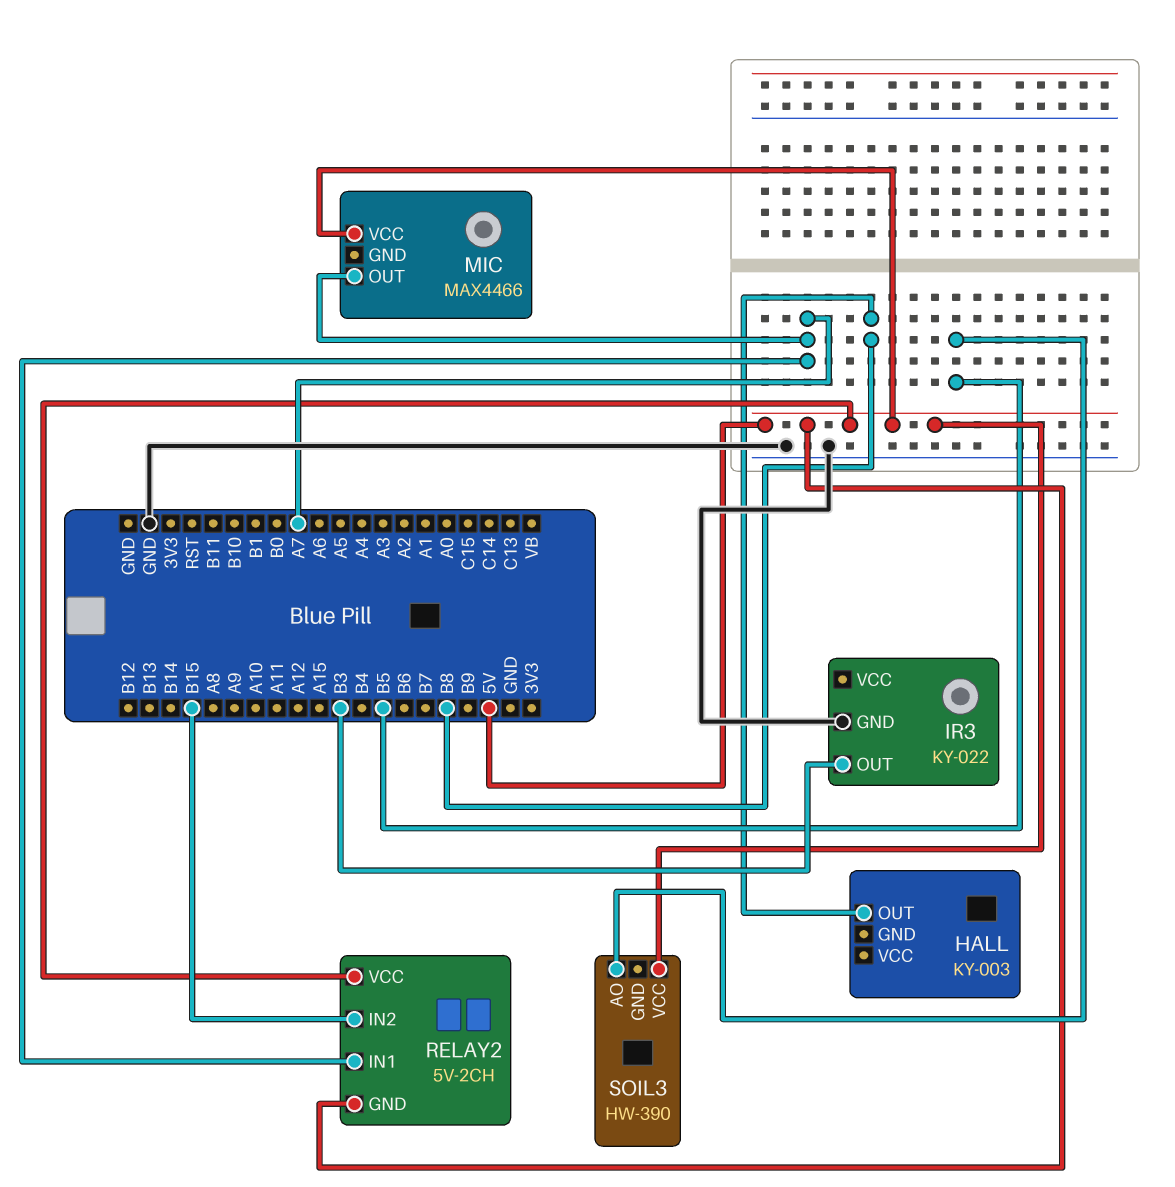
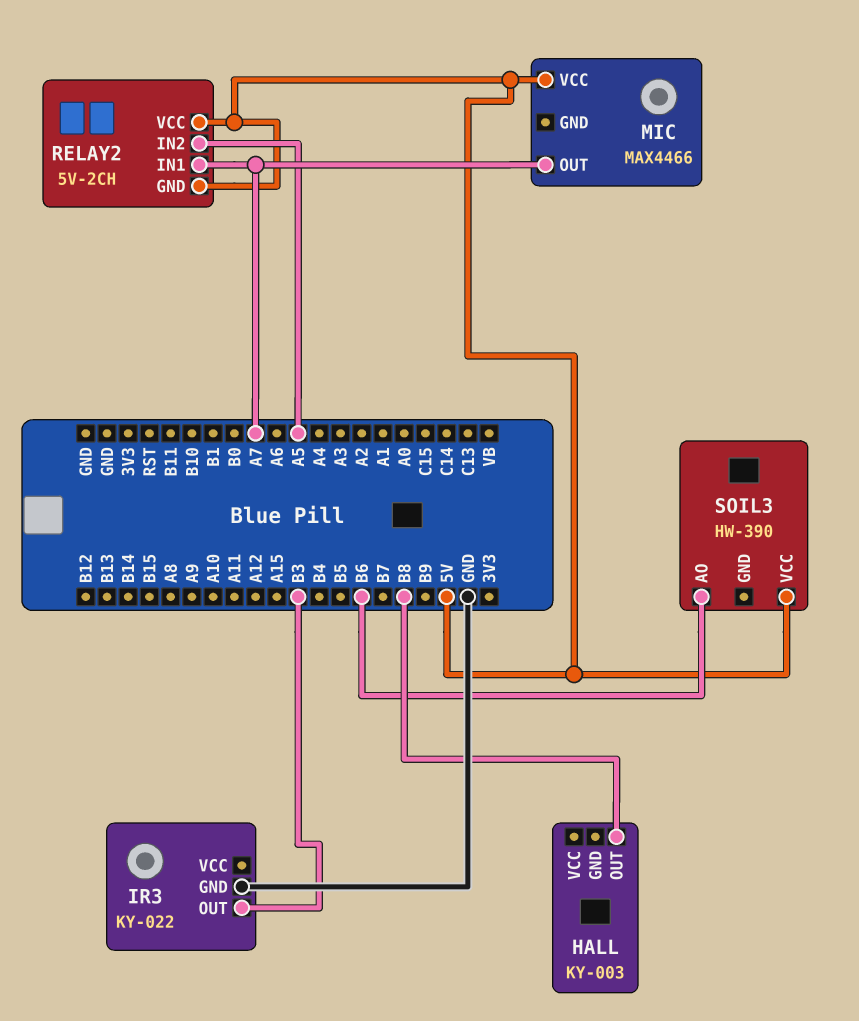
RELAY2 pin IN2: B15 -> A5
SOIL3 pin AO: B5 -> B6

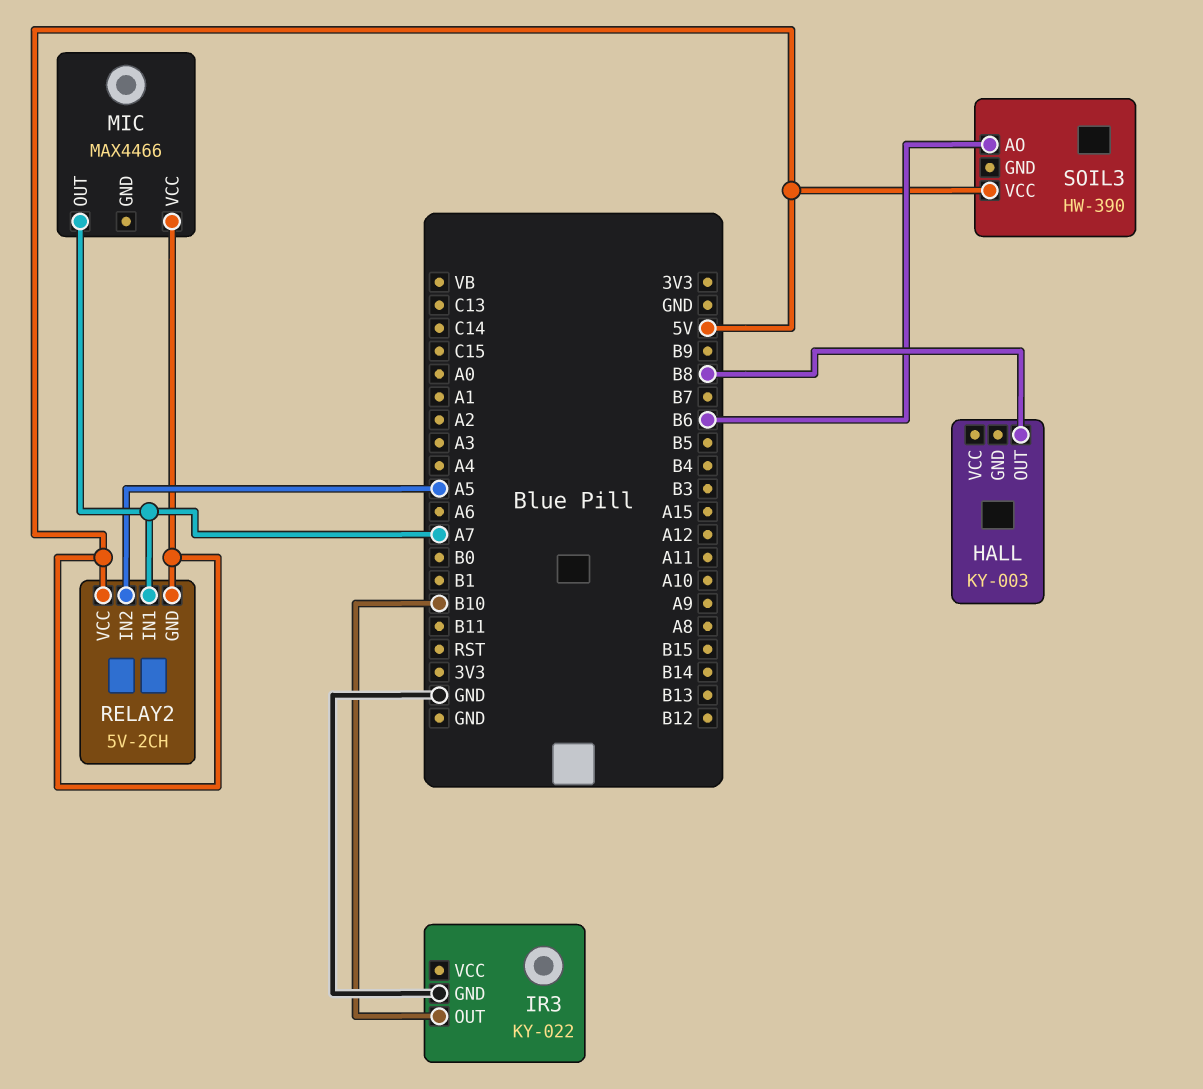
IR3 pin OUT: B3 -> B10

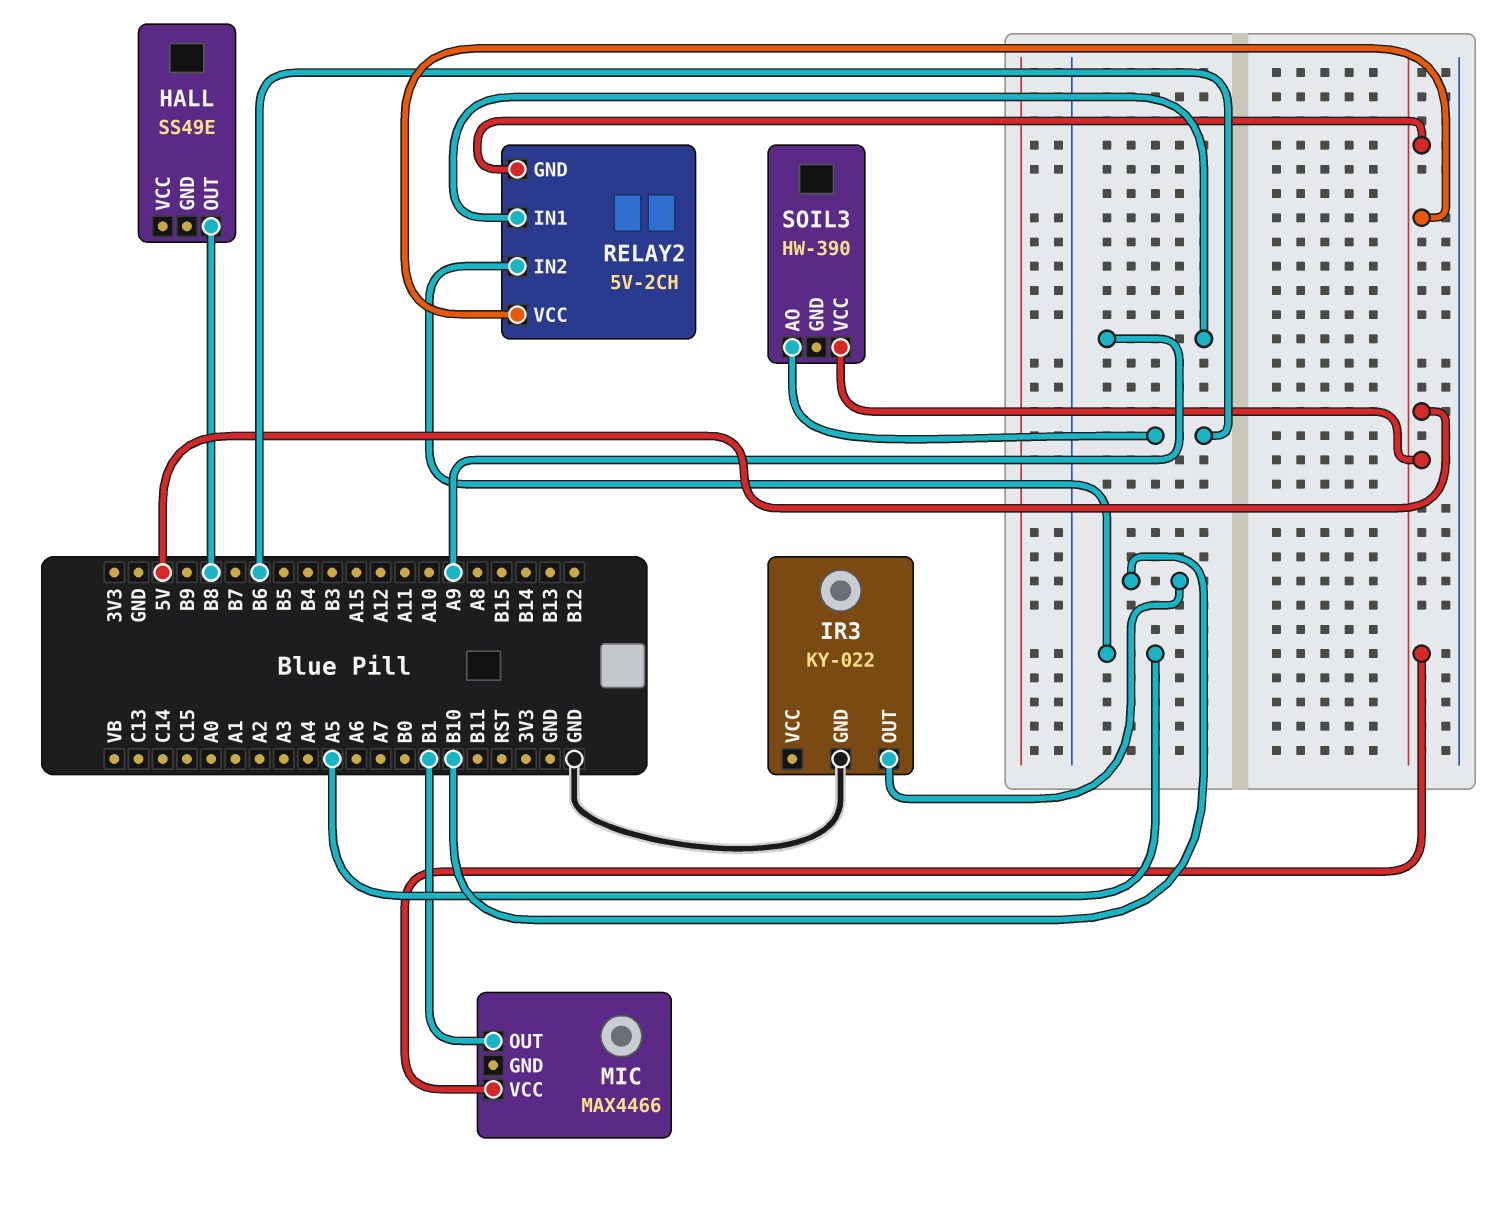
HALL: KY-003 -> SS49E
MIC pin OUT: A7 -> B1
RELAY2 pin IN1: A7 -> A9

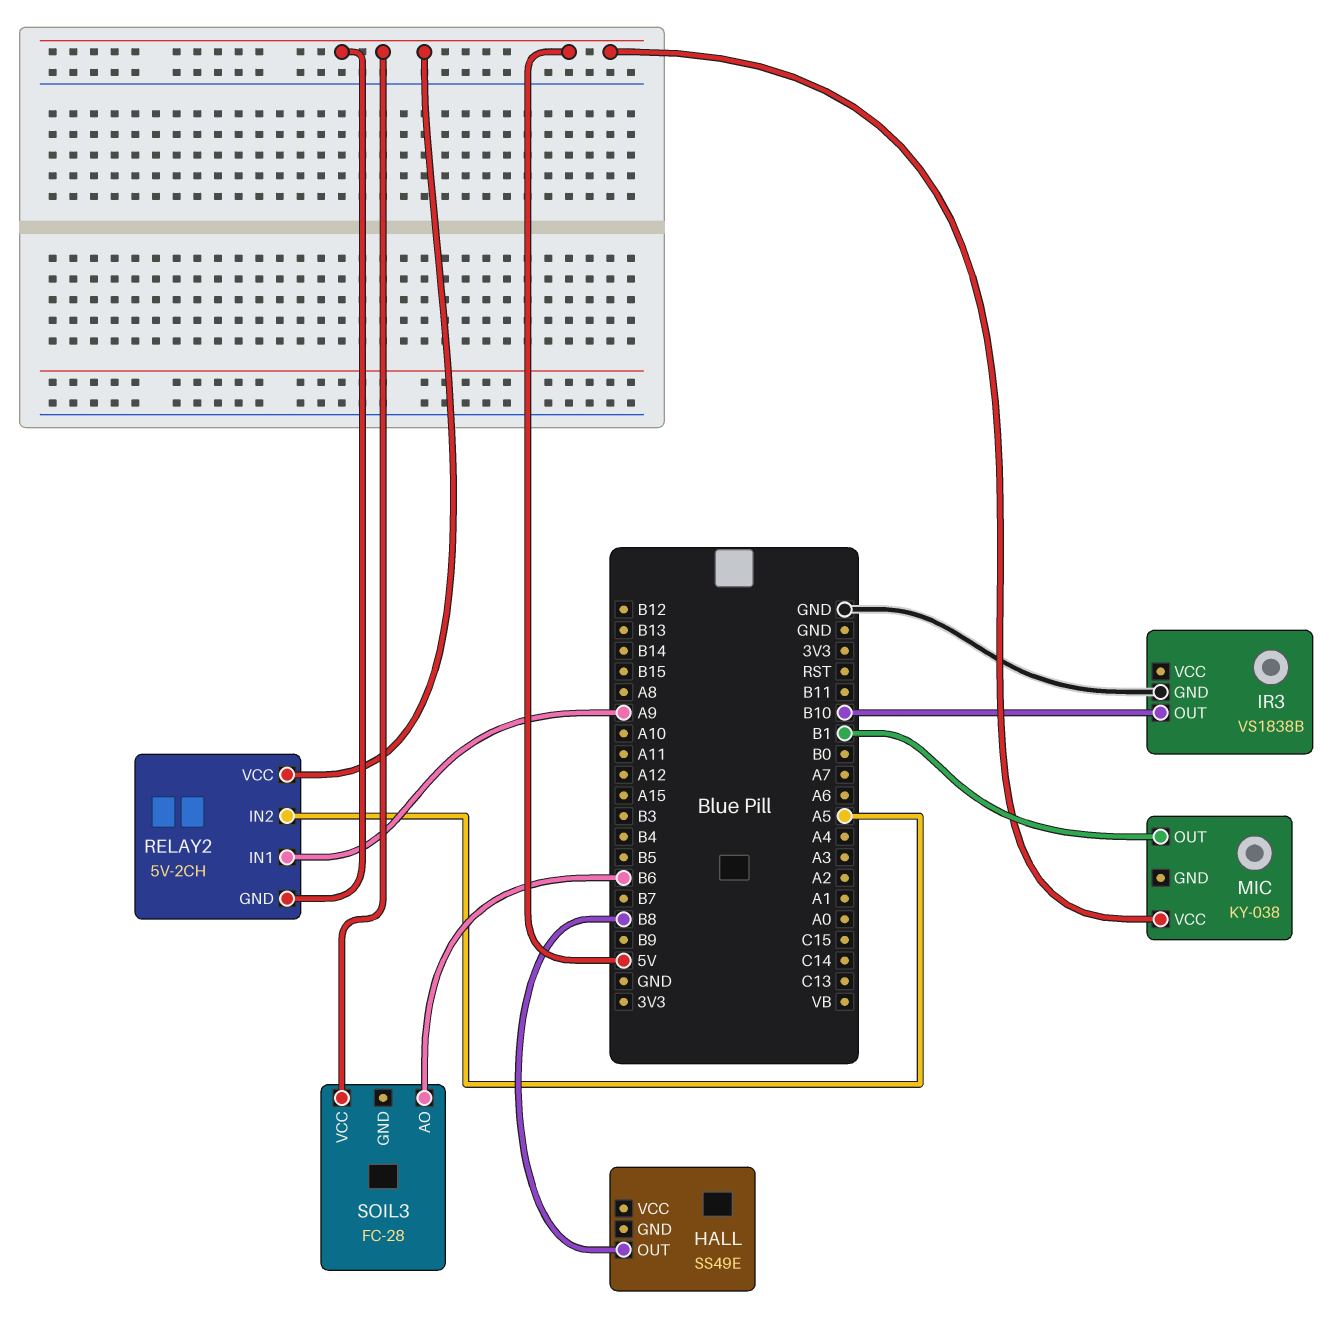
IR3: KY-022 -> VS1838B
MIC: MAX4466 -> KY-038
SOIL3: HW-390 -> FC-28

